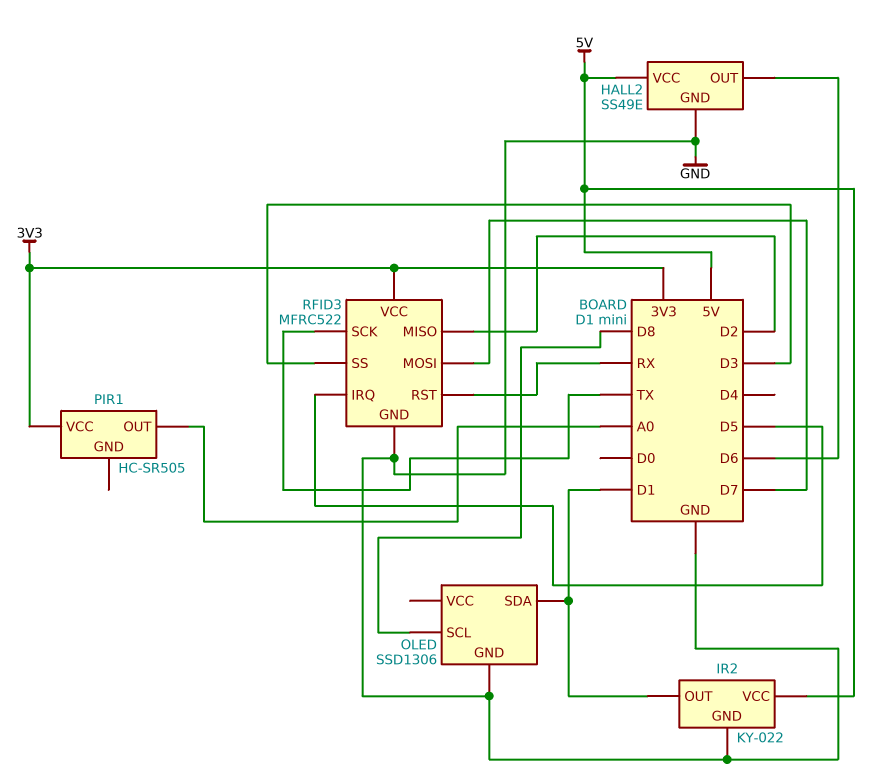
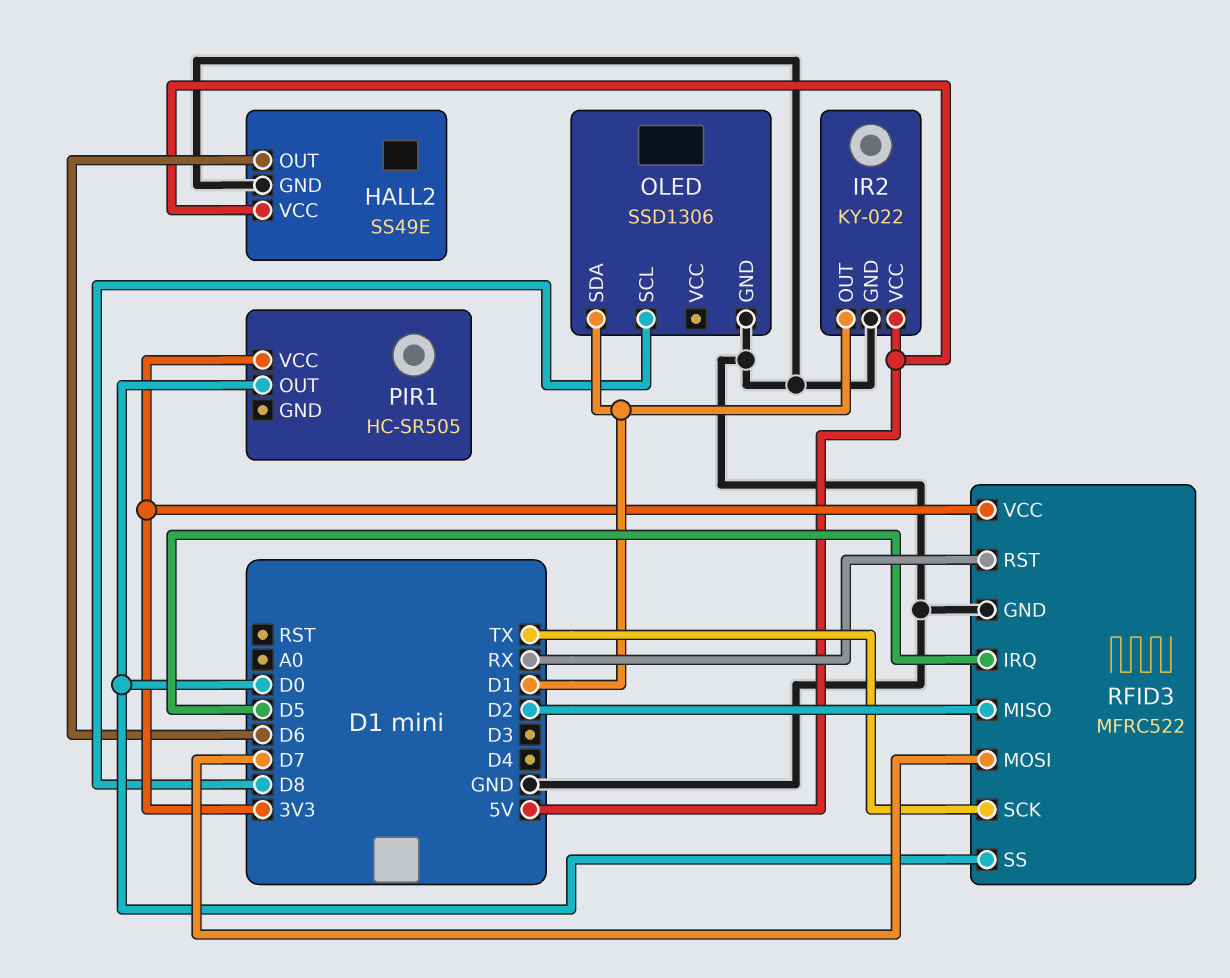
PIR1 pin OUT: A0 -> D0
RFID3 pin SS: D3 -> D0

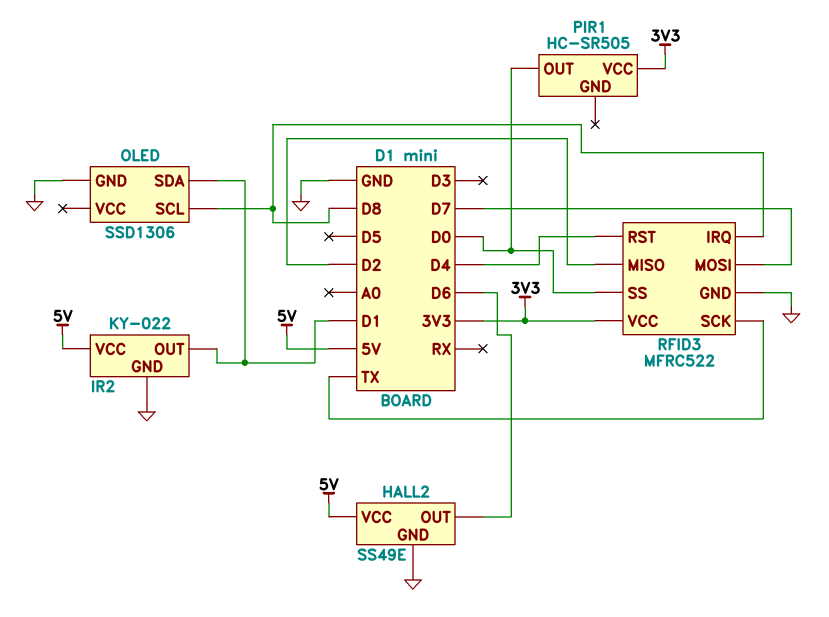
RFID3 pin IRQ: D5 -> D8
RFID3 pin RST: RX -> D4

